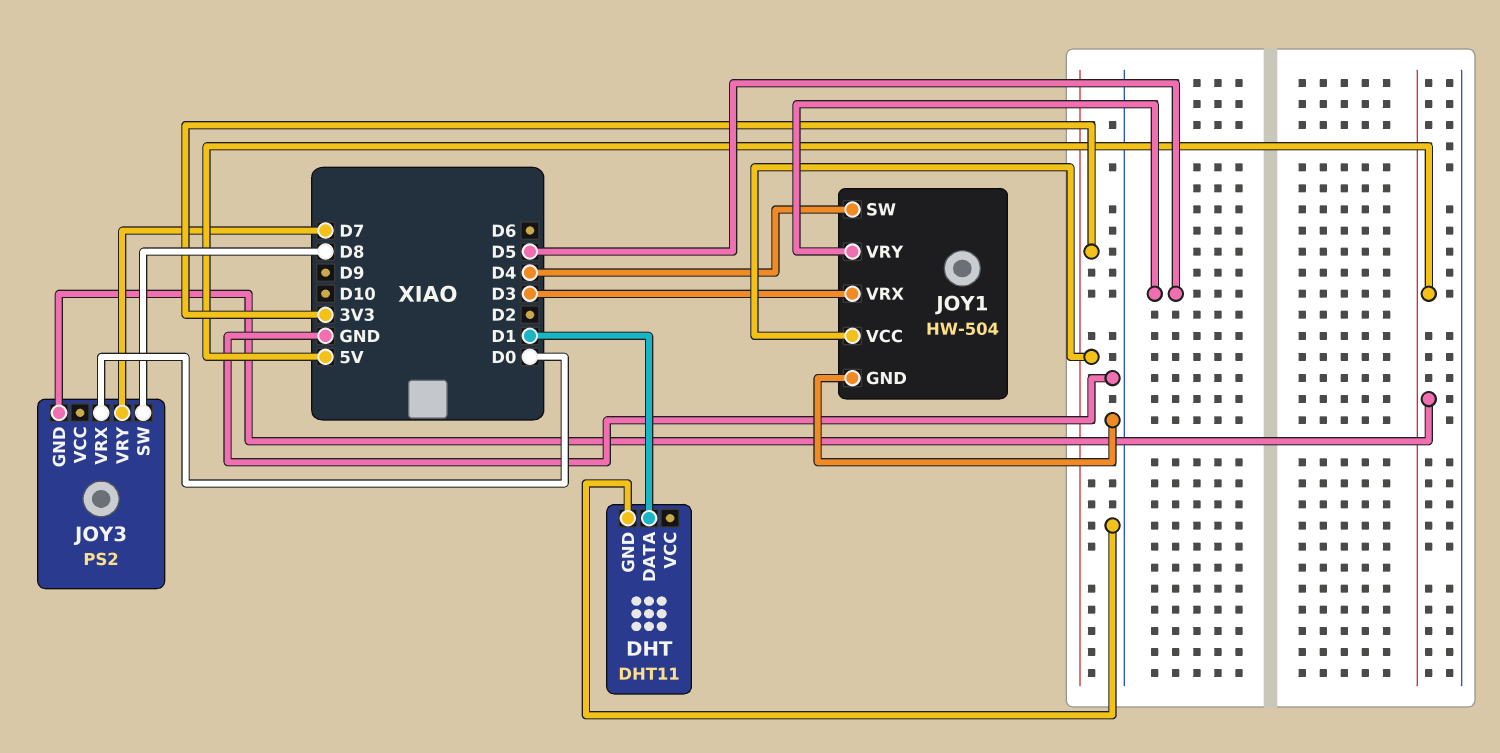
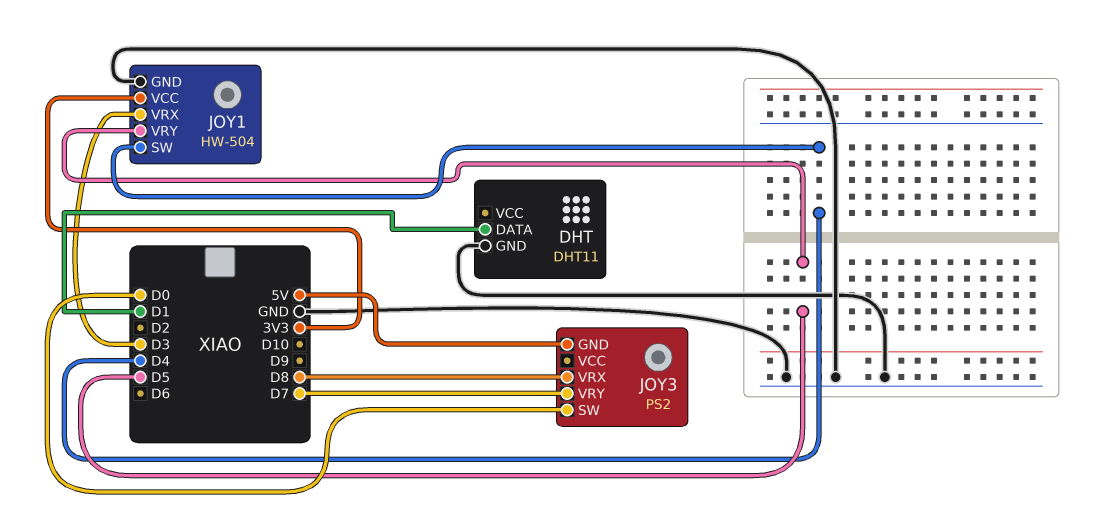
JOY3 pin SW: D8 -> D0
JOY3 pin VRX: D0 -> D8

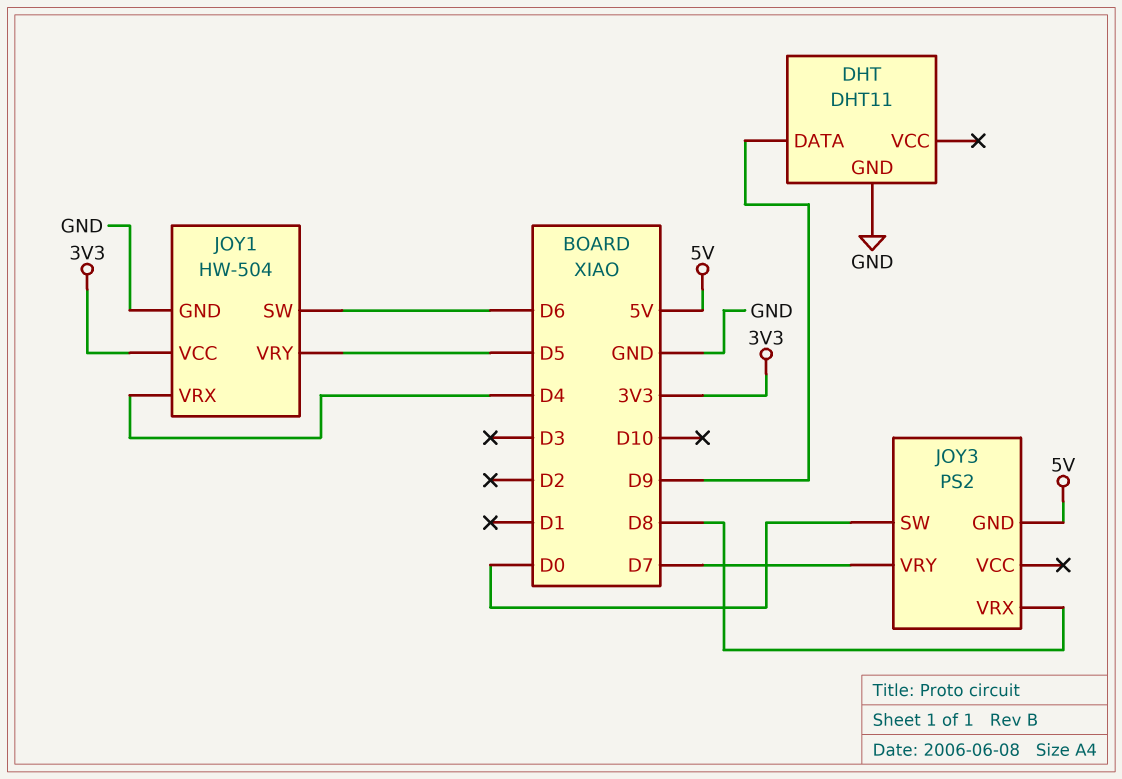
DHT pin DATA: D1 -> D9
JOY1 pin SW: D4 -> D6
JOY1 pin VRX: D3 -> D4

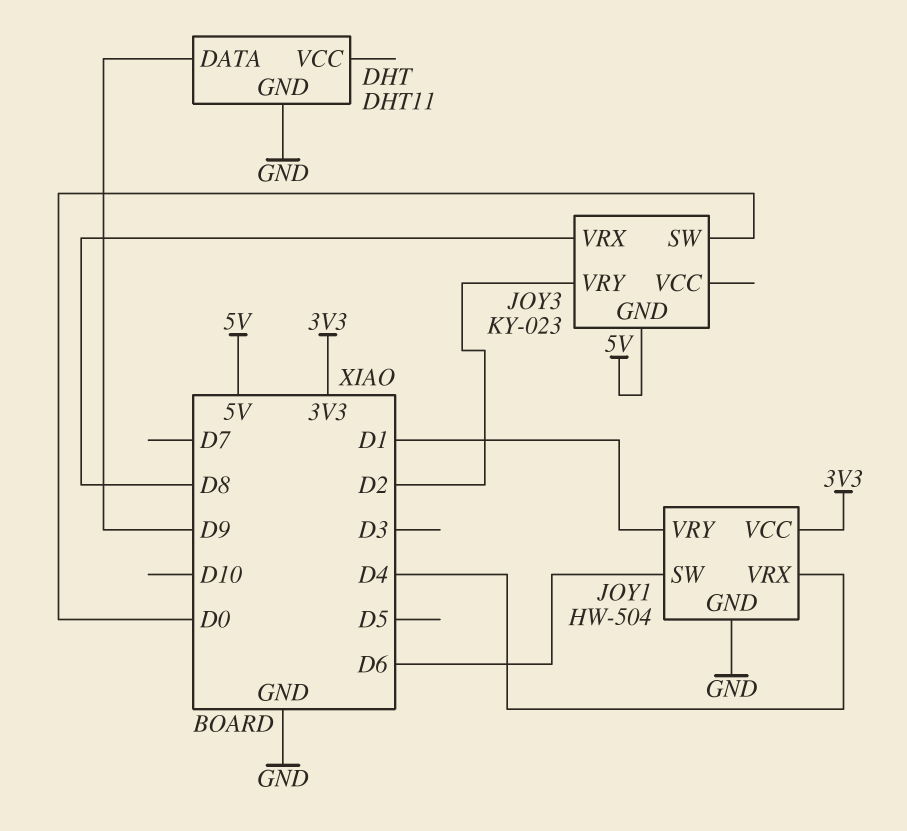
JOY1 pin VRY: D5 -> D1
JOY3: PS2 -> KY-023
JOY3 pin VRY: D7 -> D2

